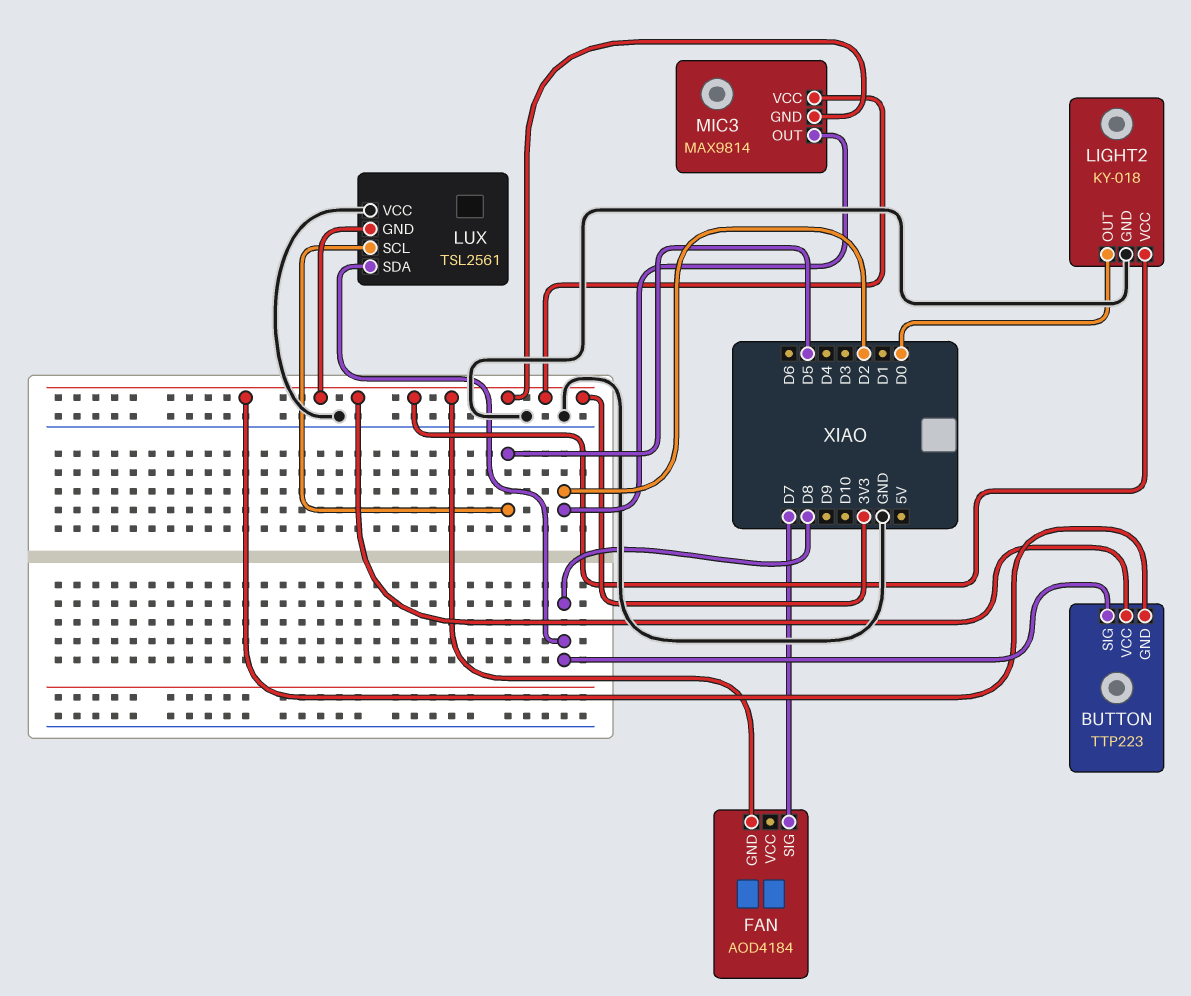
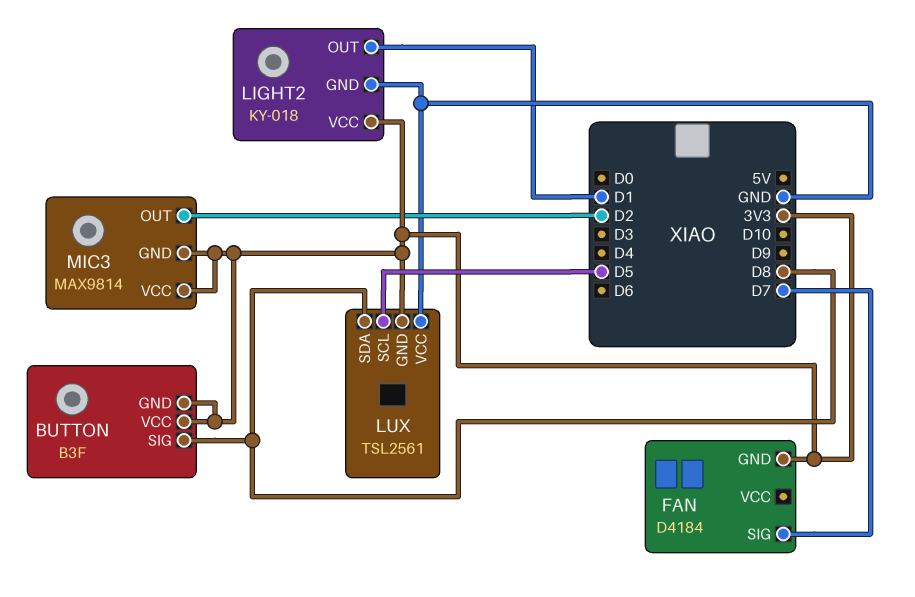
BUTTON: TTP223 -> B3F
FAN: AOD4184 -> D4184
LIGHT2 pin OUT: D0 -> D1

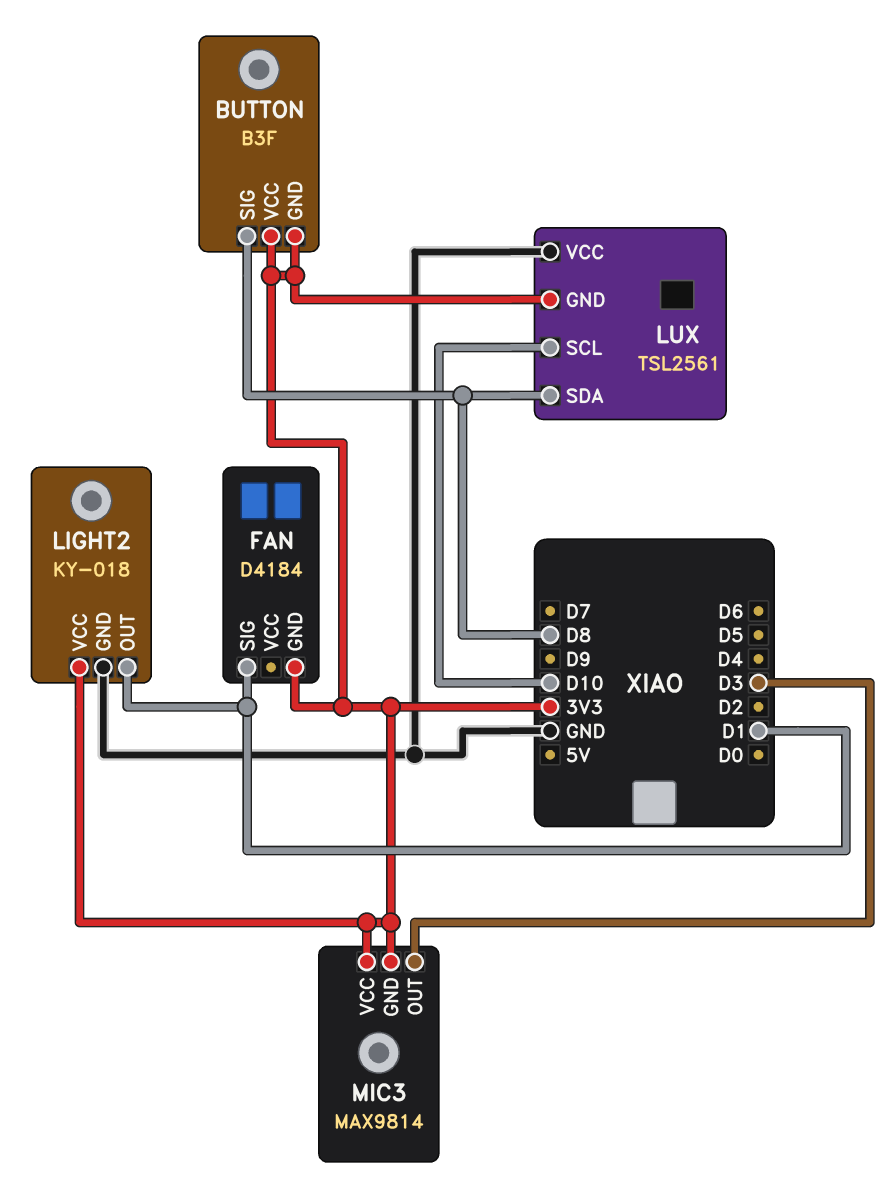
FAN pin SIG: D7 -> D1
LUX pin SCL: D5 -> D10
MIC3 pin OUT: D2 -> D3

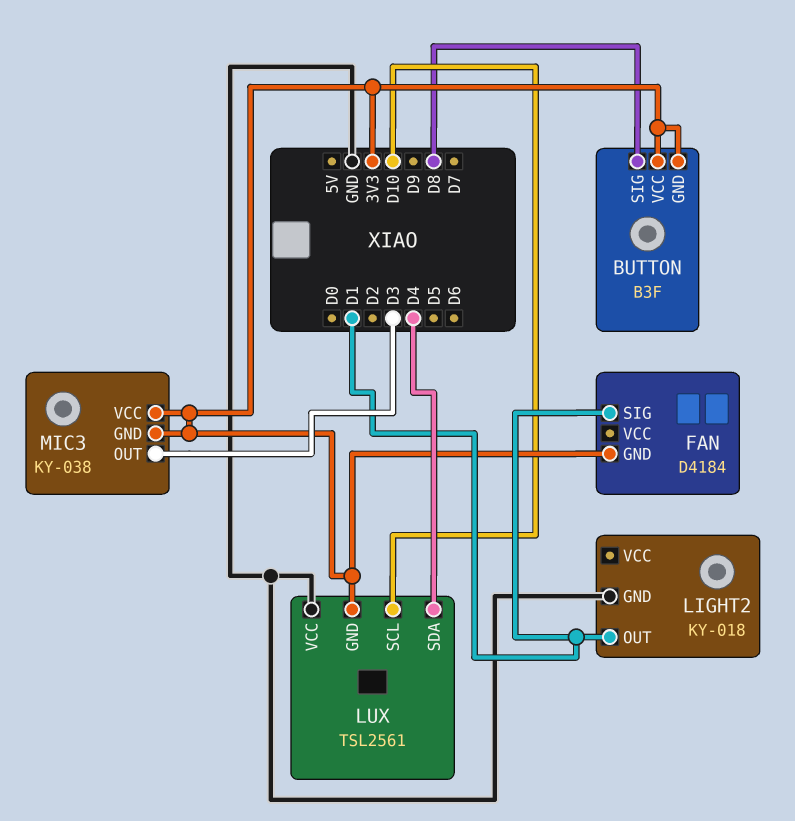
LIGHT2 pin VCC: 3V3 -> none
LUX pin SDA: D8 -> D4
MIC3: MAX9814 -> KY-038

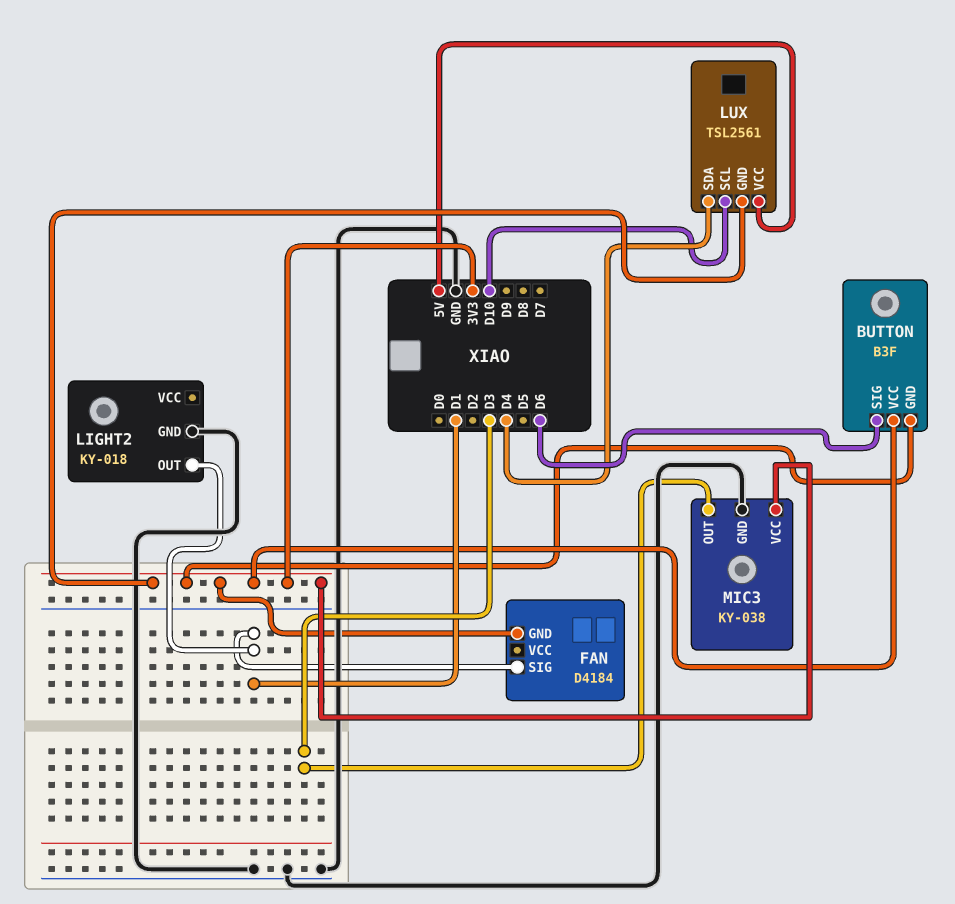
BUTTON pin SIG: D8 -> D6
LUX pin VCC: GND -> 5V
MIC3 pin GND: 3V3 -> GND

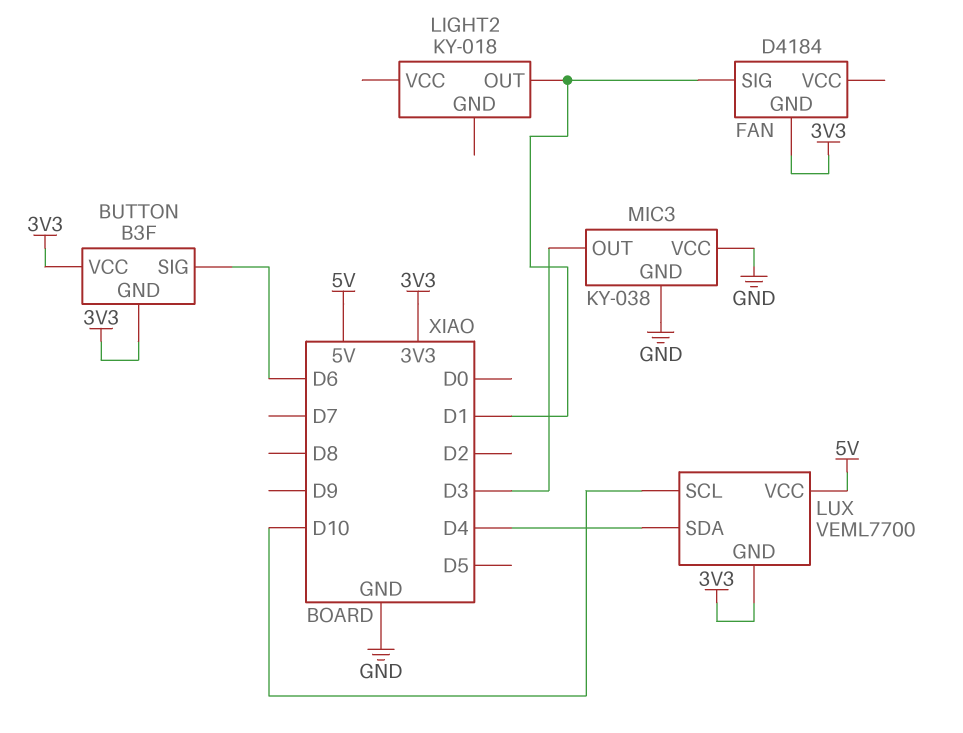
LIGHT2 pin GND: GND -> none
LUX: TSL2561 -> VEML7700
MIC3 pin VCC: 3V3 -> GND

